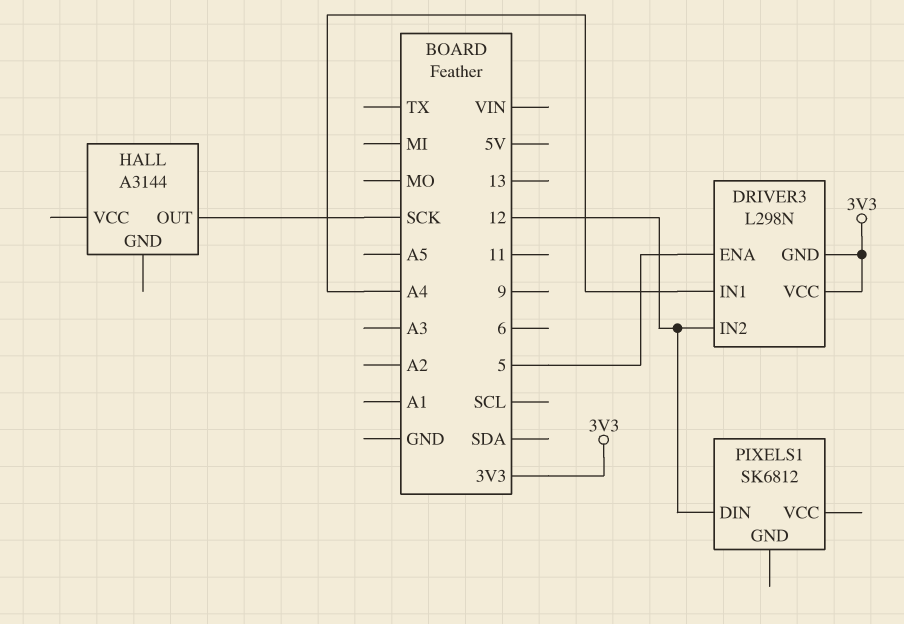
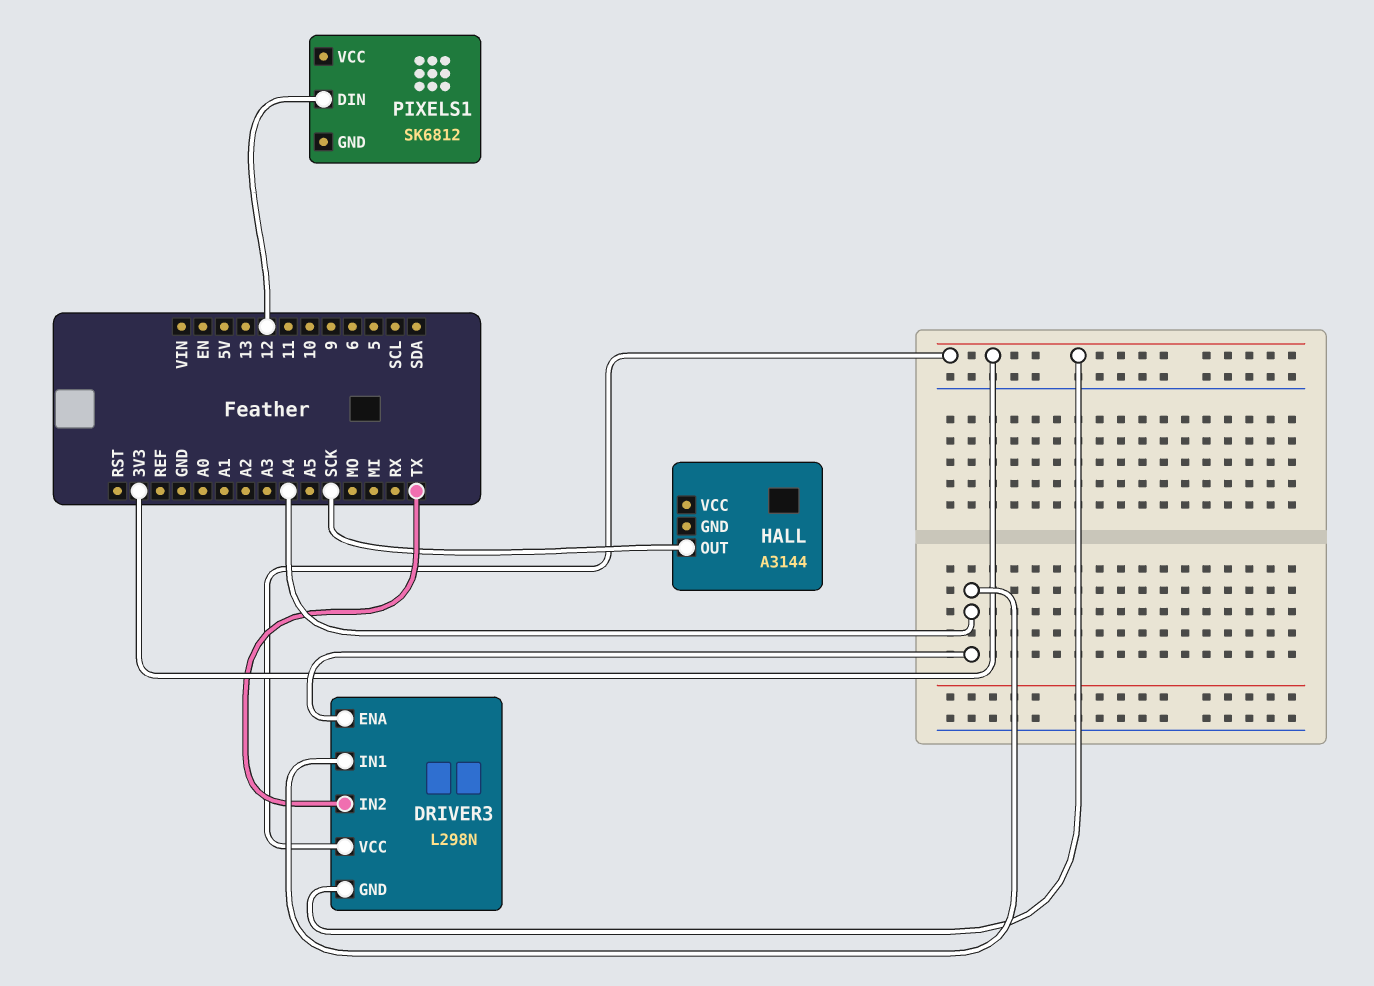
DRIVER3 pin ENA: 5 -> A4
DRIVER3 pin IN2: 12 -> TX

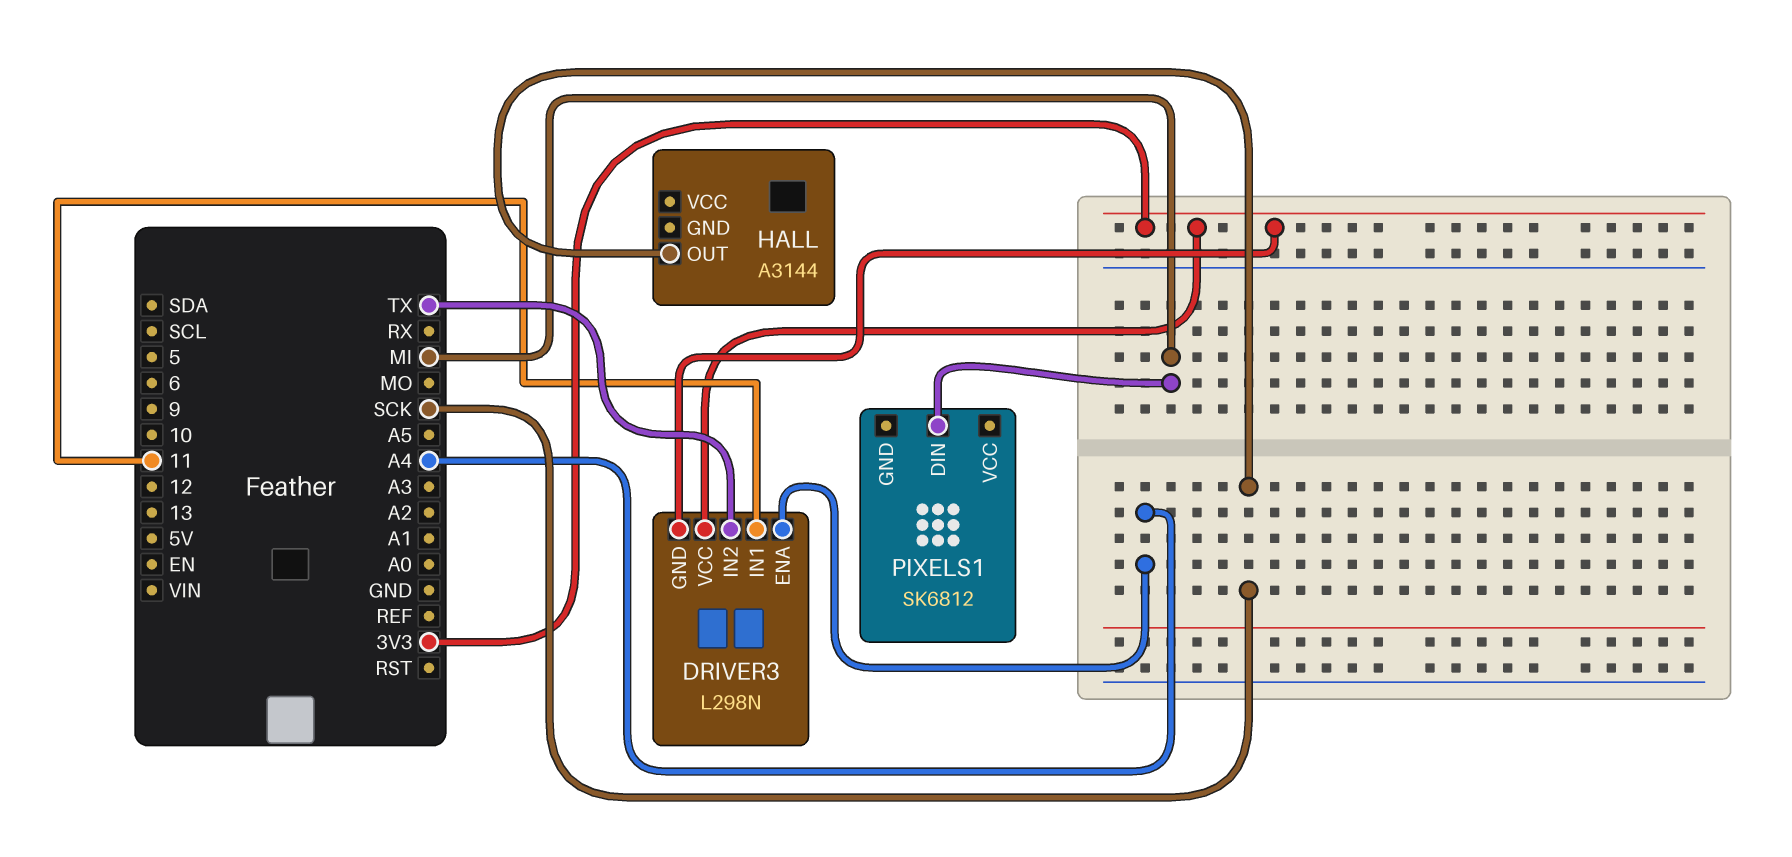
DRIVER3 pin IN1: A4 -> 11
PIXELS1 pin DIN: 12 -> MI

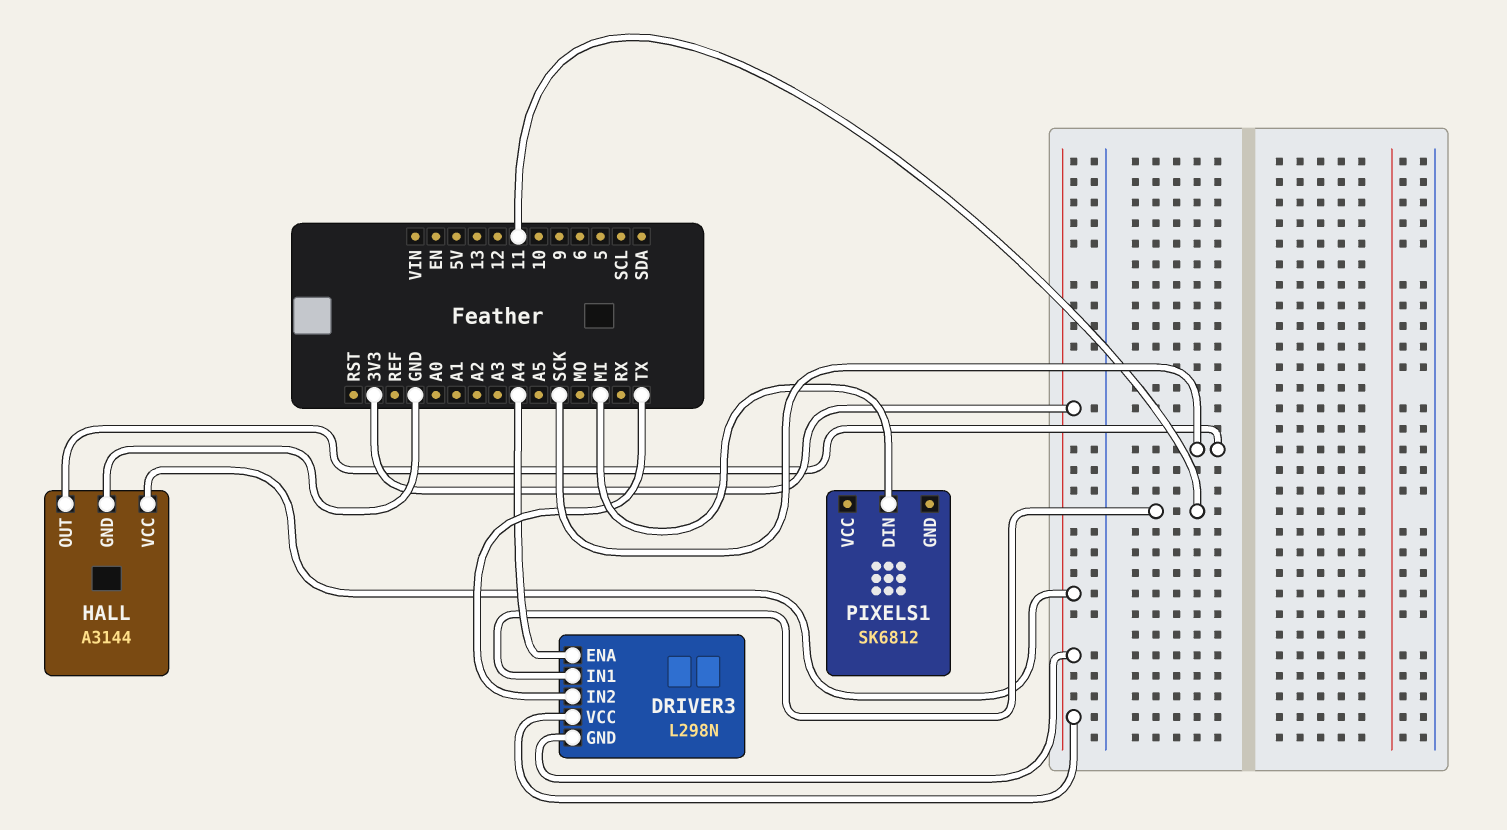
HALL pin GND: none -> GND
HALL pin VCC: none -> 3V3

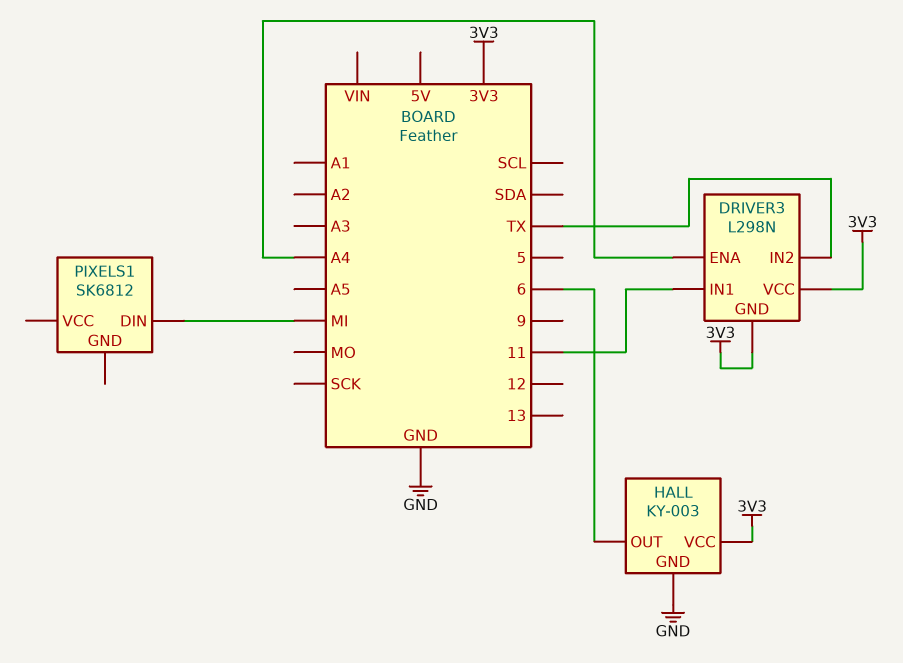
HALL: A3144 -> KY-003
HALL pin OUT: SCK -> 6

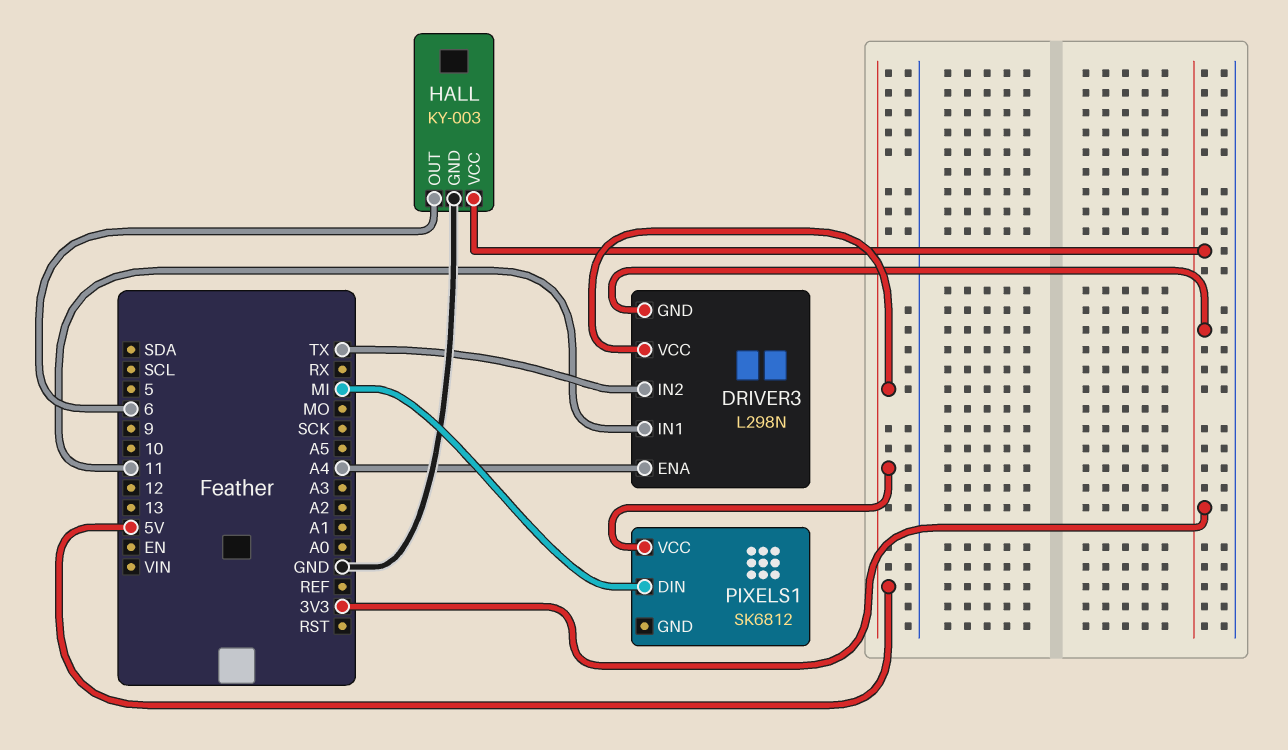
DRIVER3 pin VCC: 3V3 -> 5V
PIXELS1 pin VCC: none -> 5V

